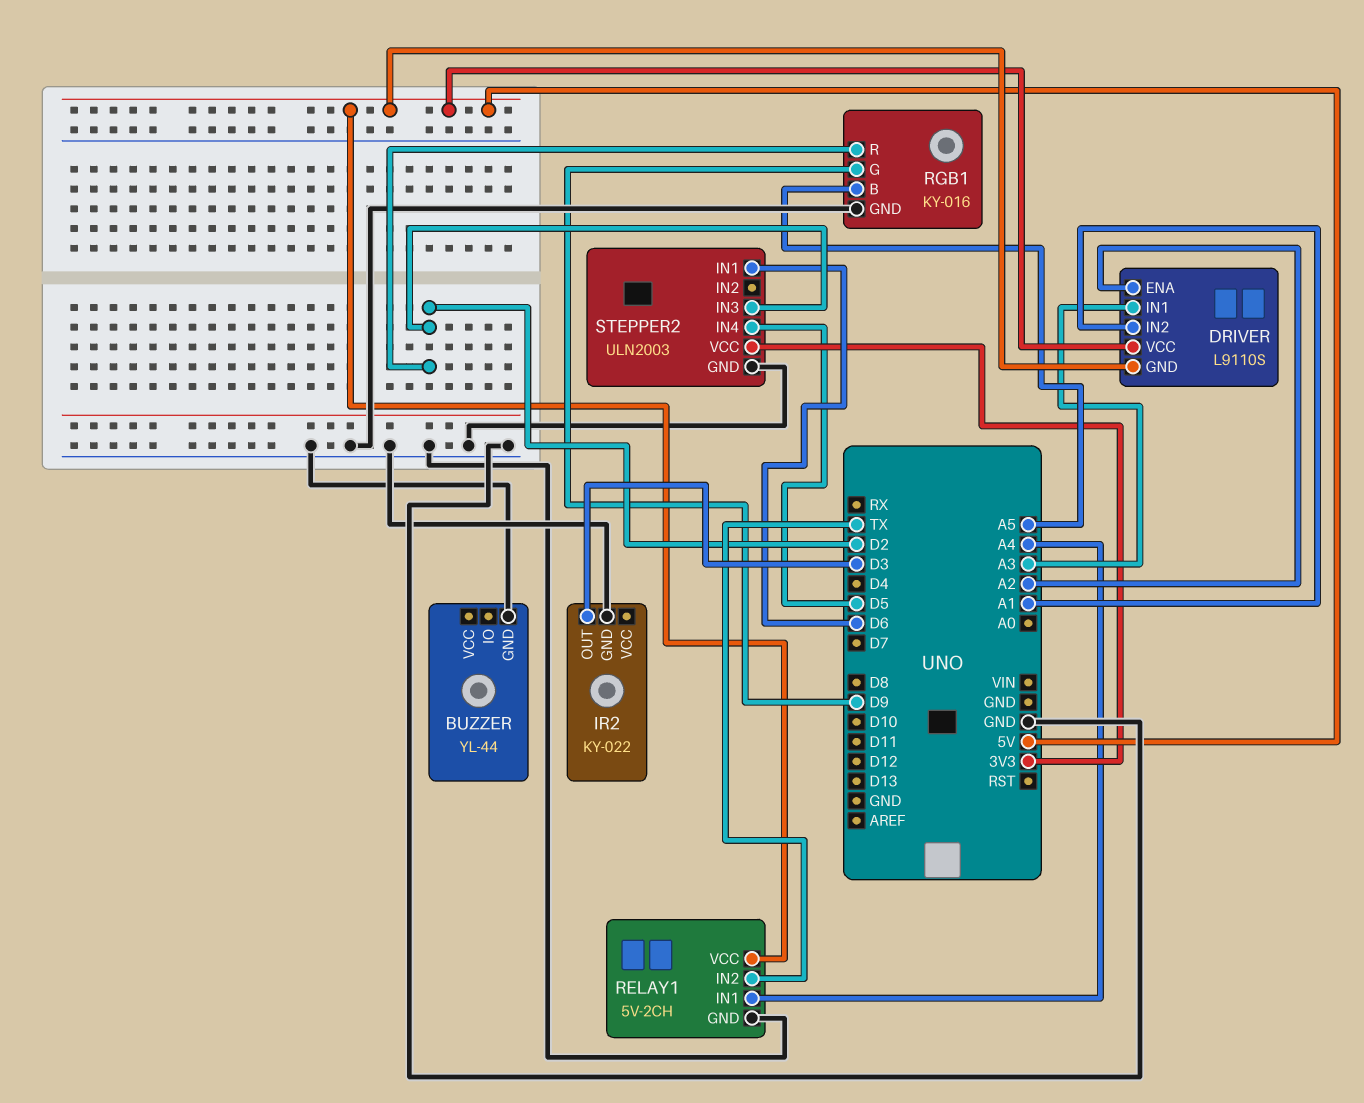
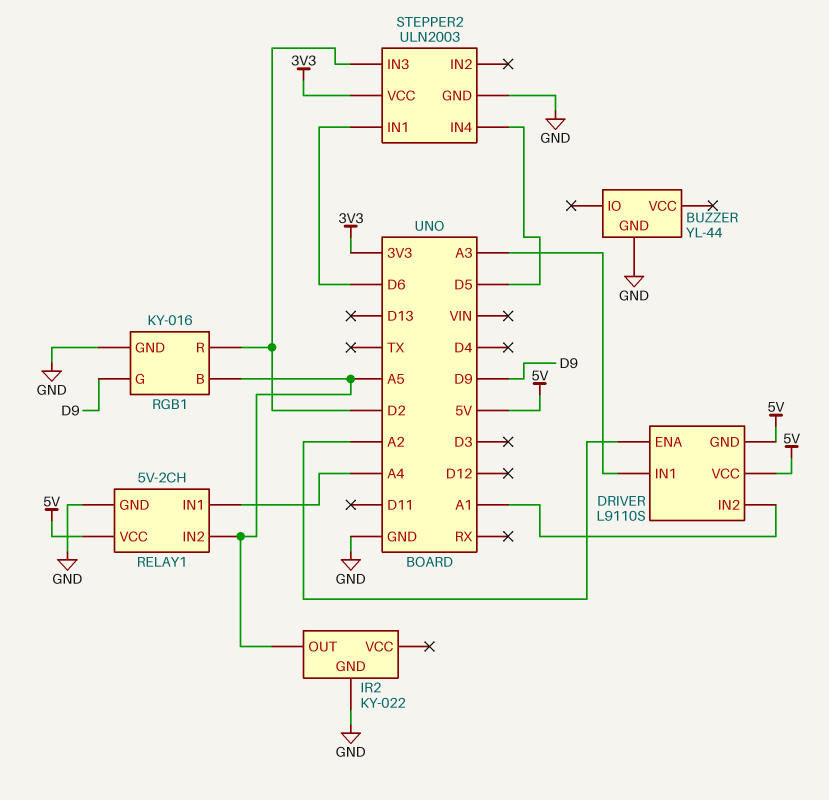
IR2 pin OUT: D3 -> A5
RELAY1 pin IN2: TX -> A5

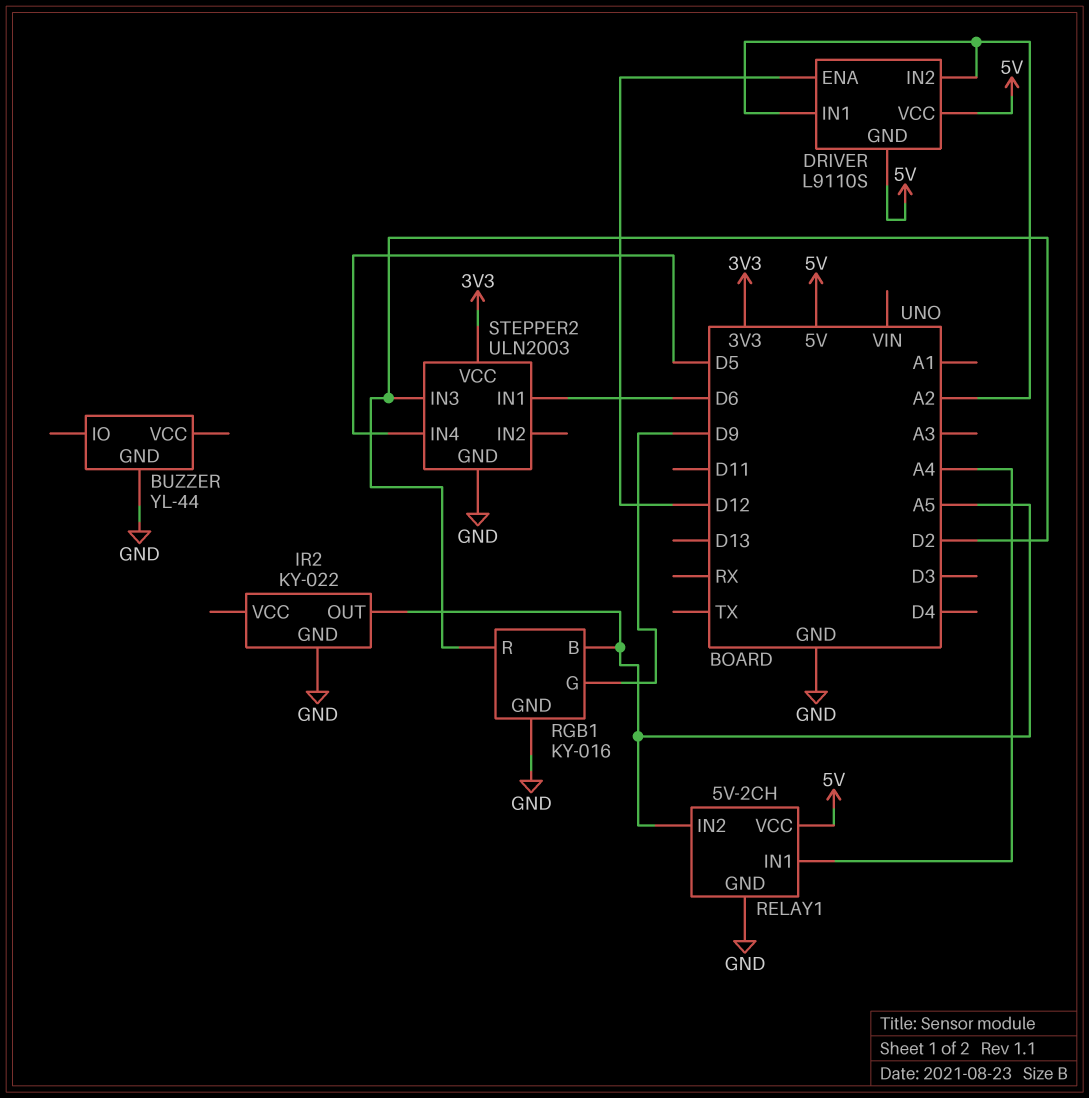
DRIVER pin ENA: A2 -> D12
DRIVER pin IN1: A3 -> A2
DRIVER pin IN2: A1 -> A2

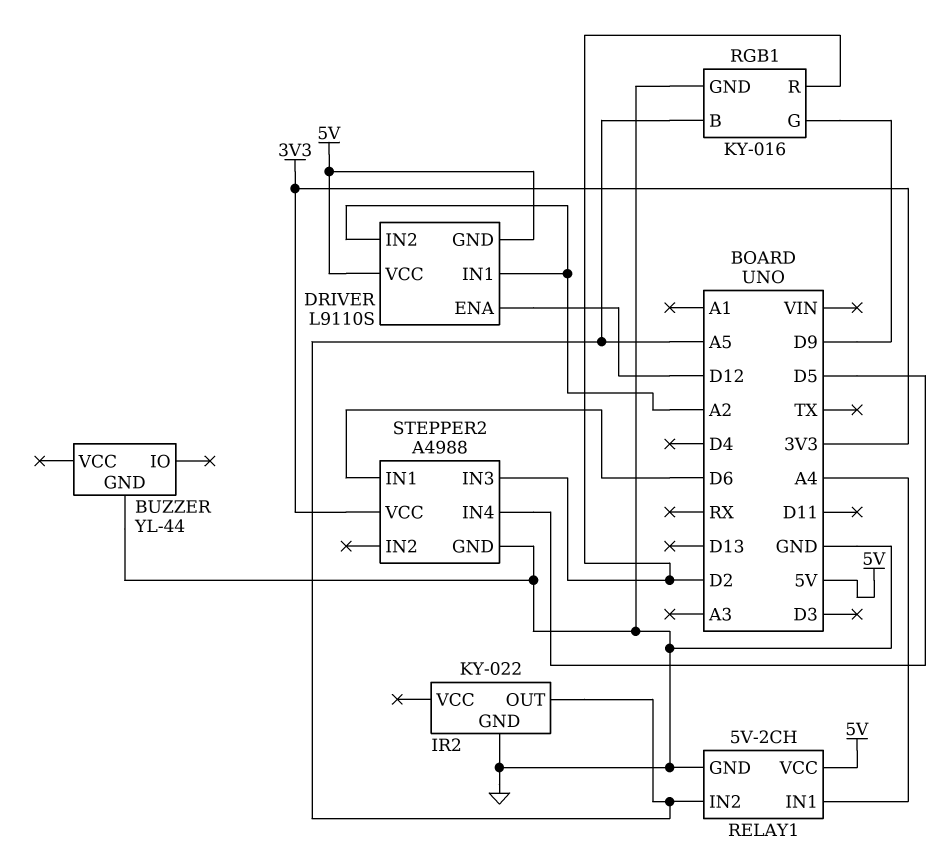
STEPPER2: ULN2003 -> A4988

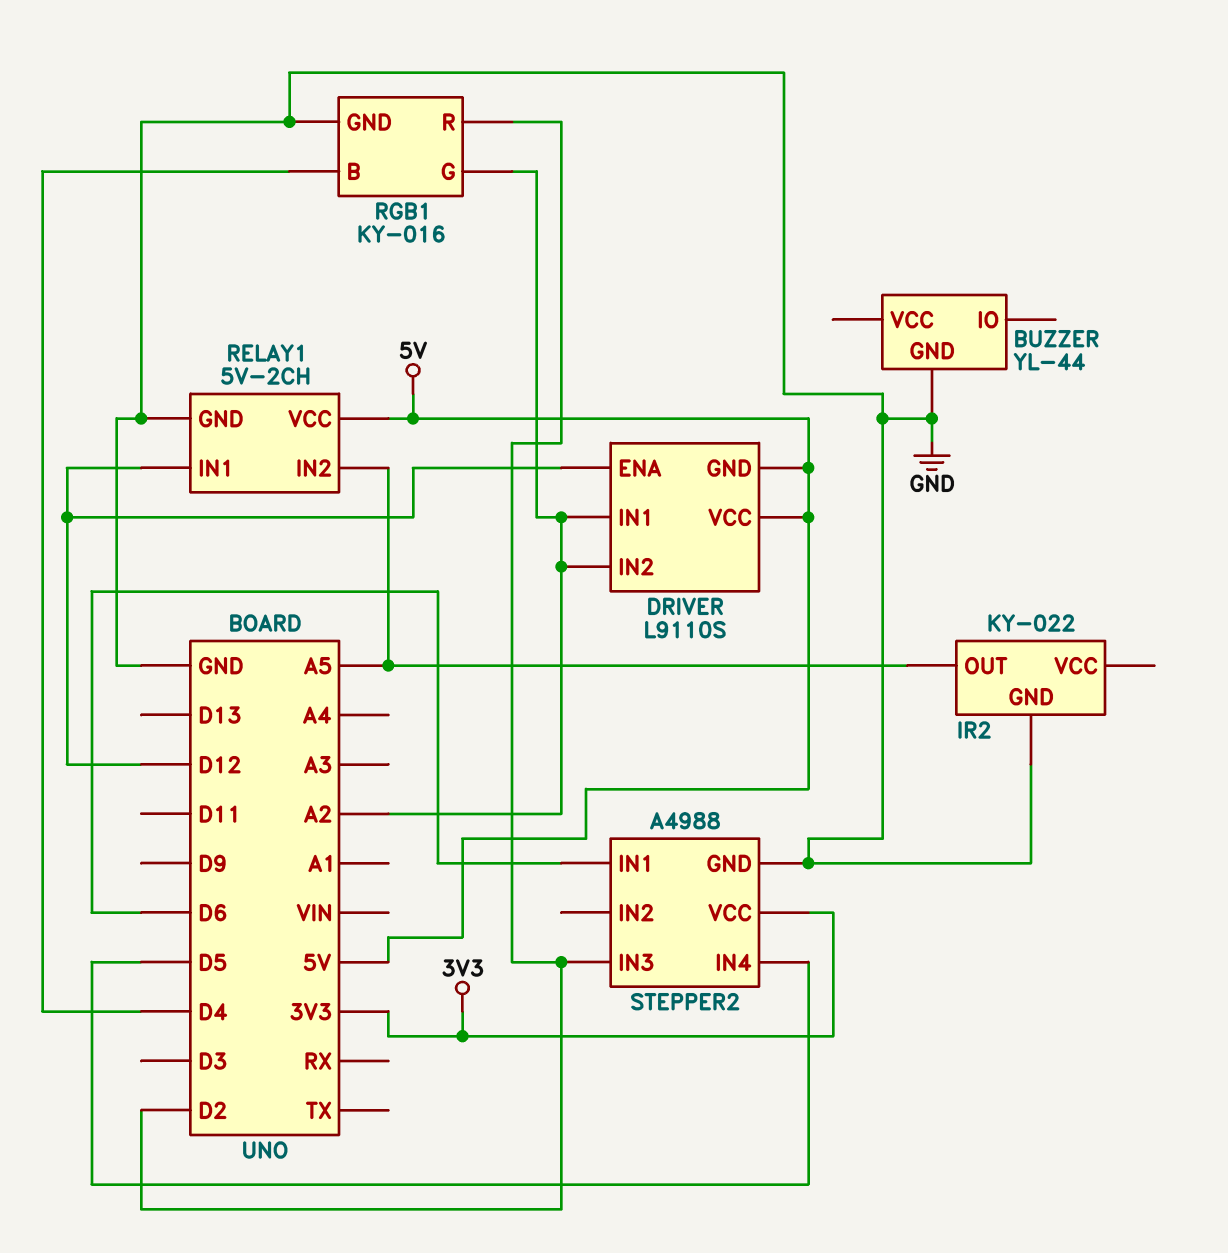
RELAY1 pin IN1: A4 -> D12
RGB1 pin B: A5 -> D4
RGB1 pin G: D9 -> A2

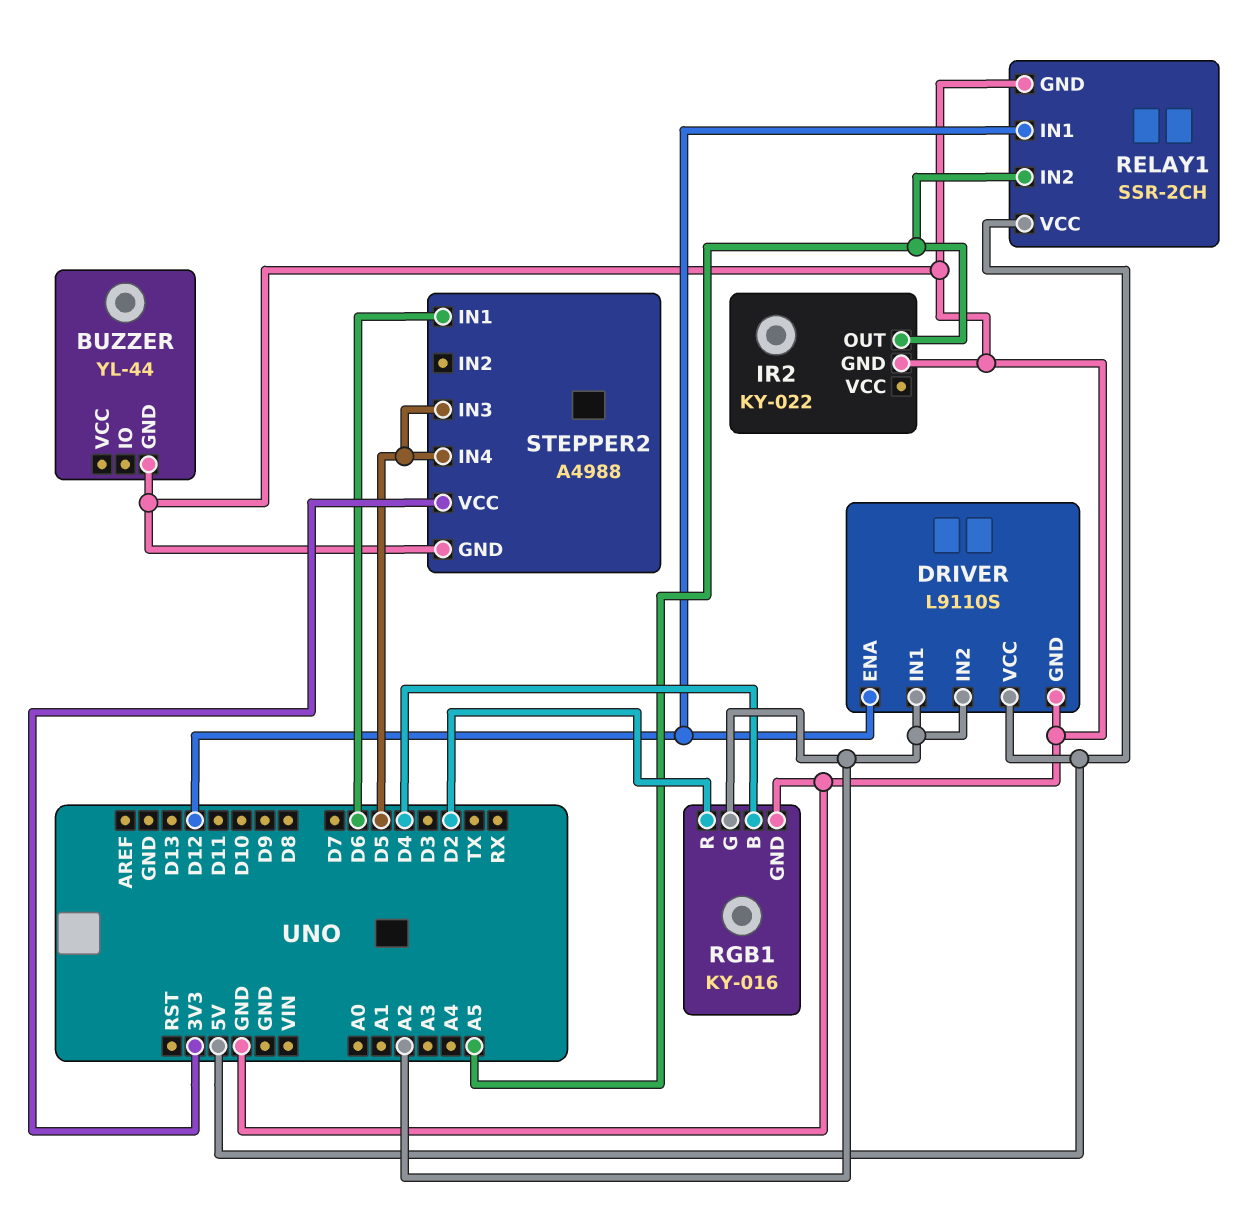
DRIVER pin GND: 5V -> GND
RELAY1: 5V-2CH -> SSR-2CH
STEPPER2 pin IN3: D2 -> D5

